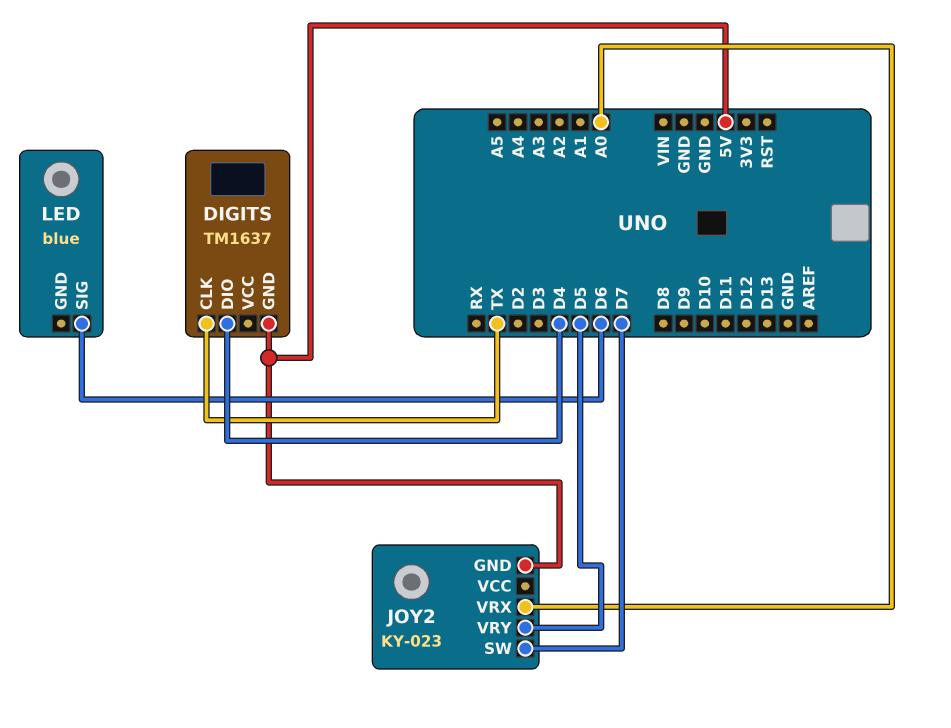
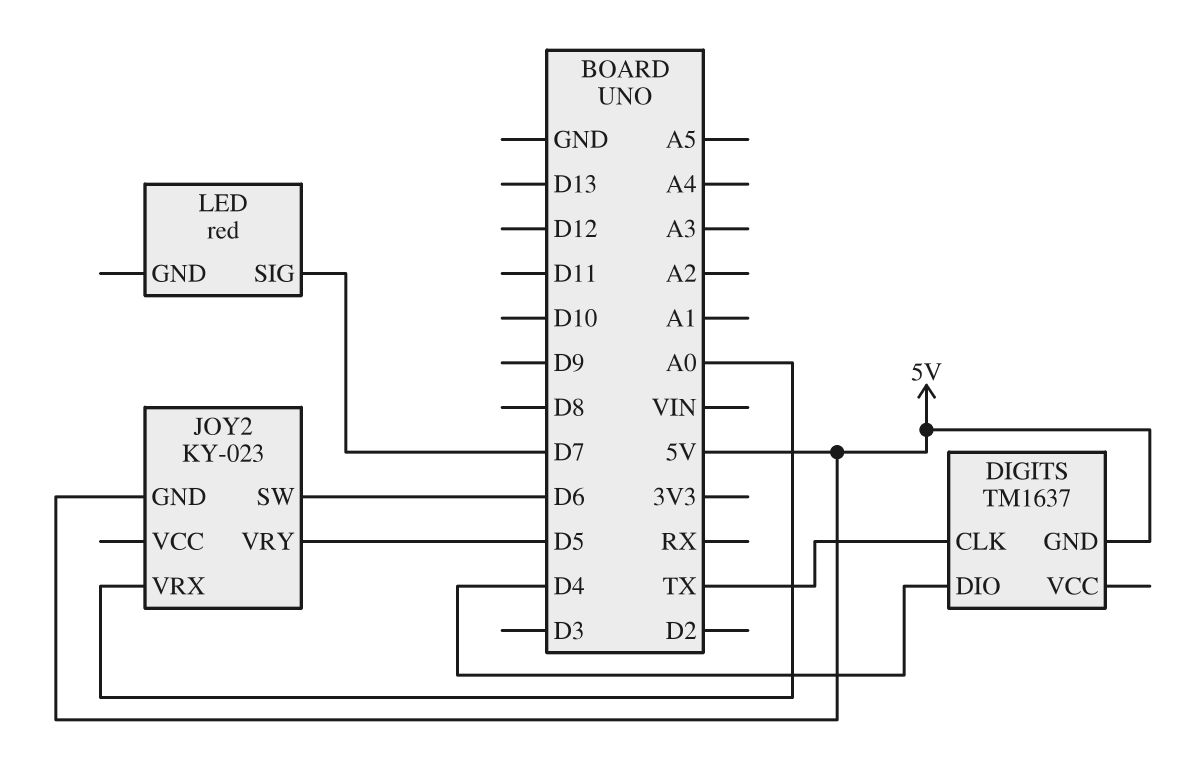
JOY2 pin SW: D7 -> D6
LED: blue -> red
LED pin SIG: D6 -> D7

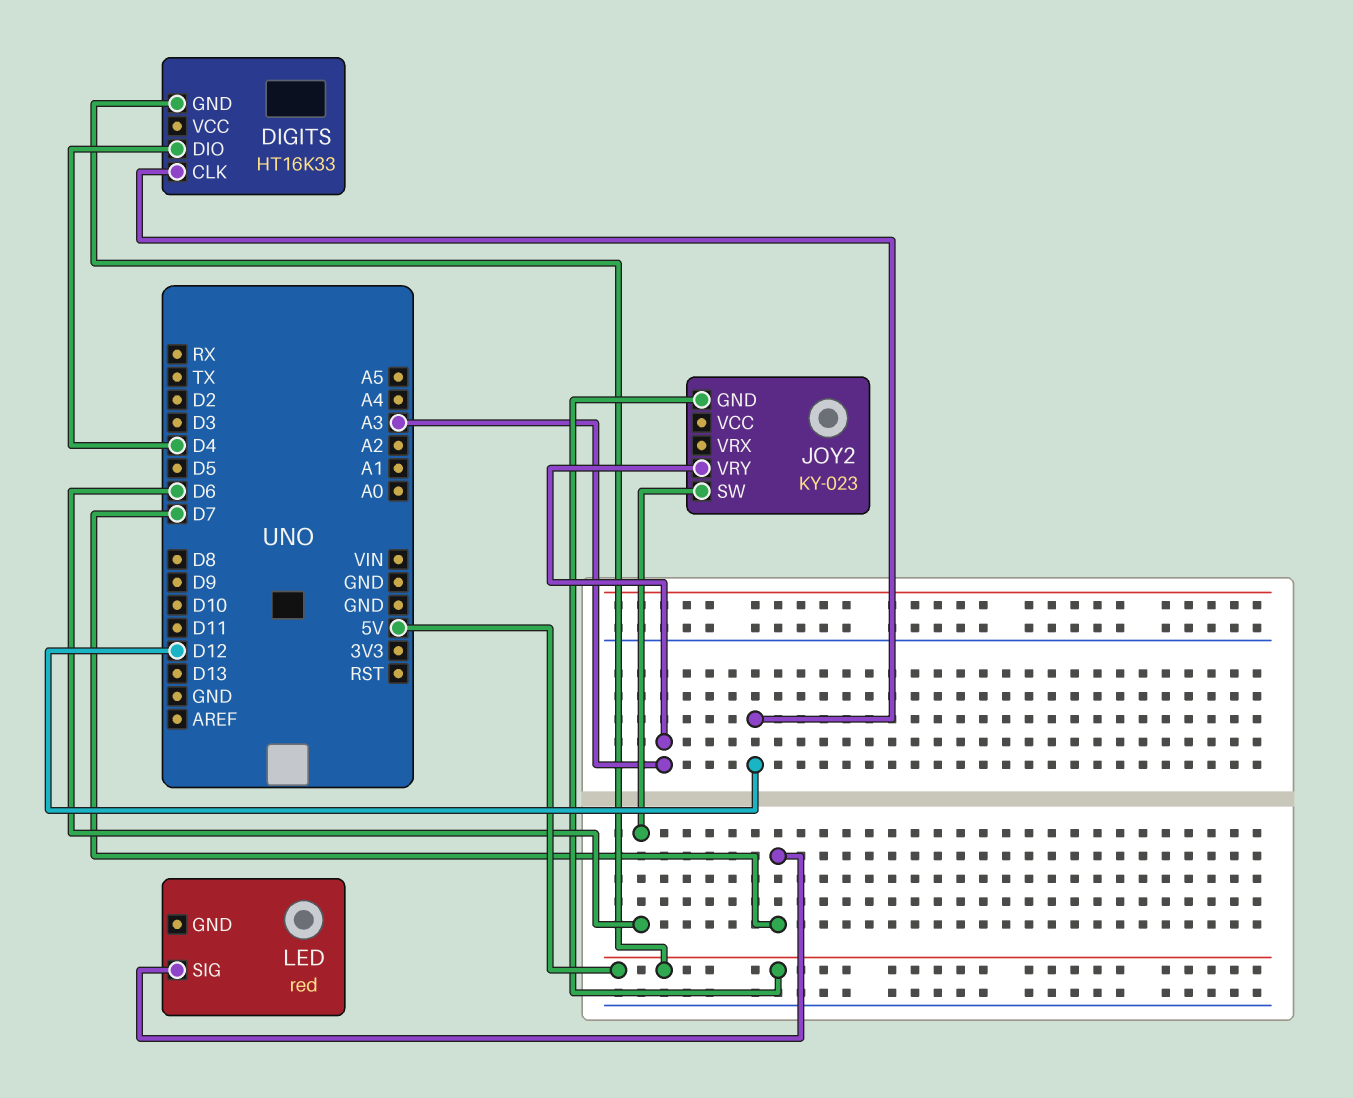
DIGITS: TM1637 -> HT16K33
DIGITS pin CLK: TX -> D12
JOY2 pin VRX: A0 -> none
JOY2 pin VRY: D5 -> A3

